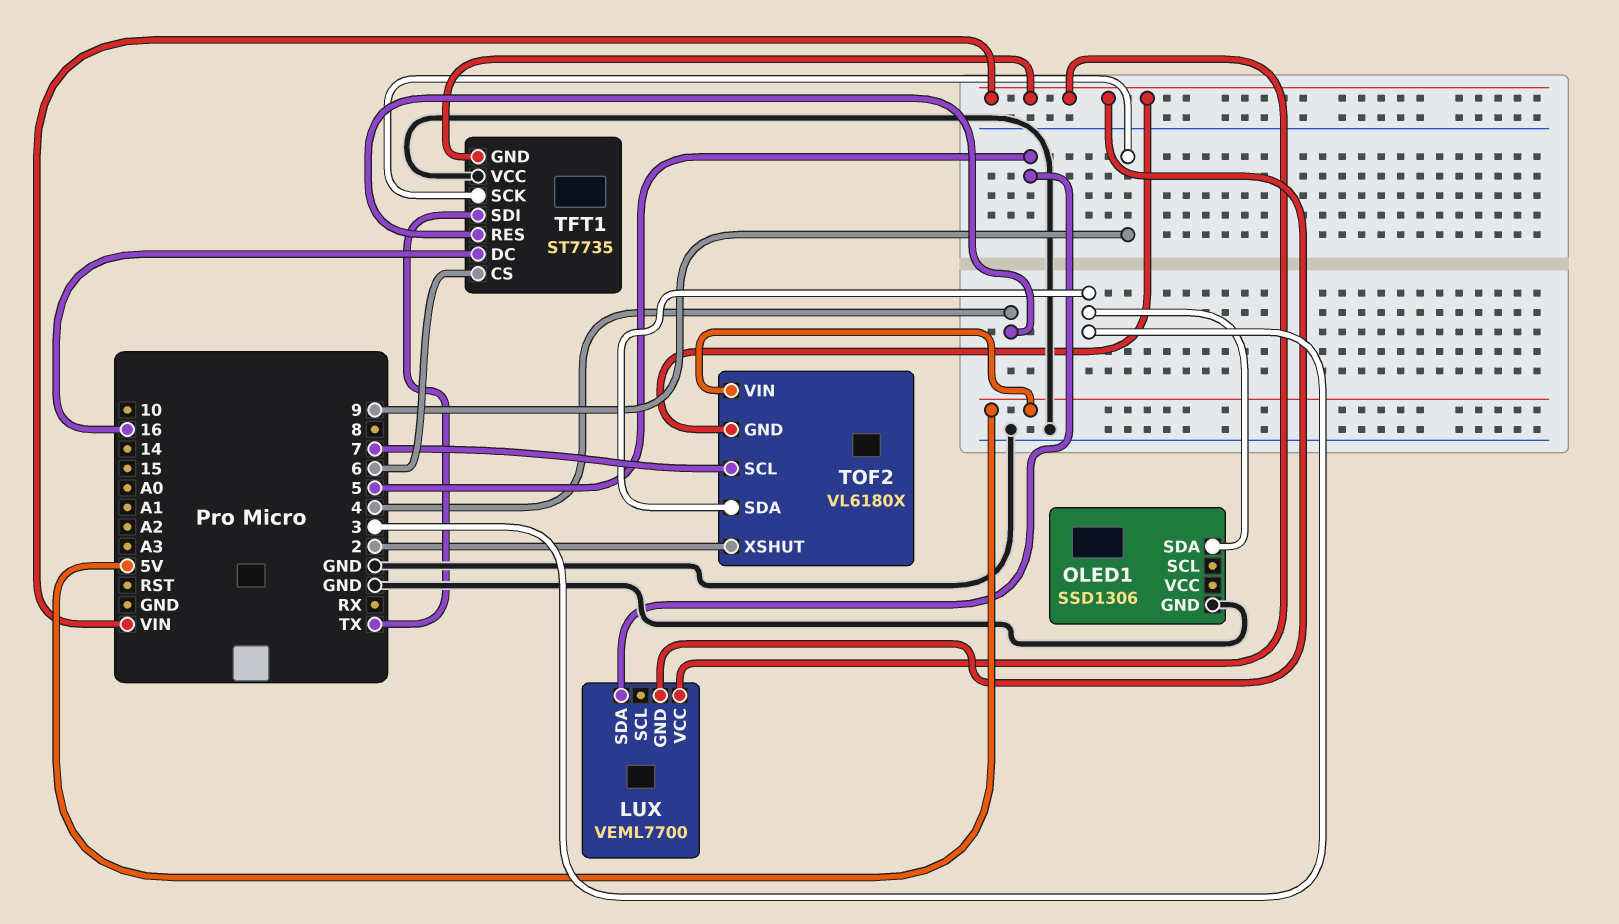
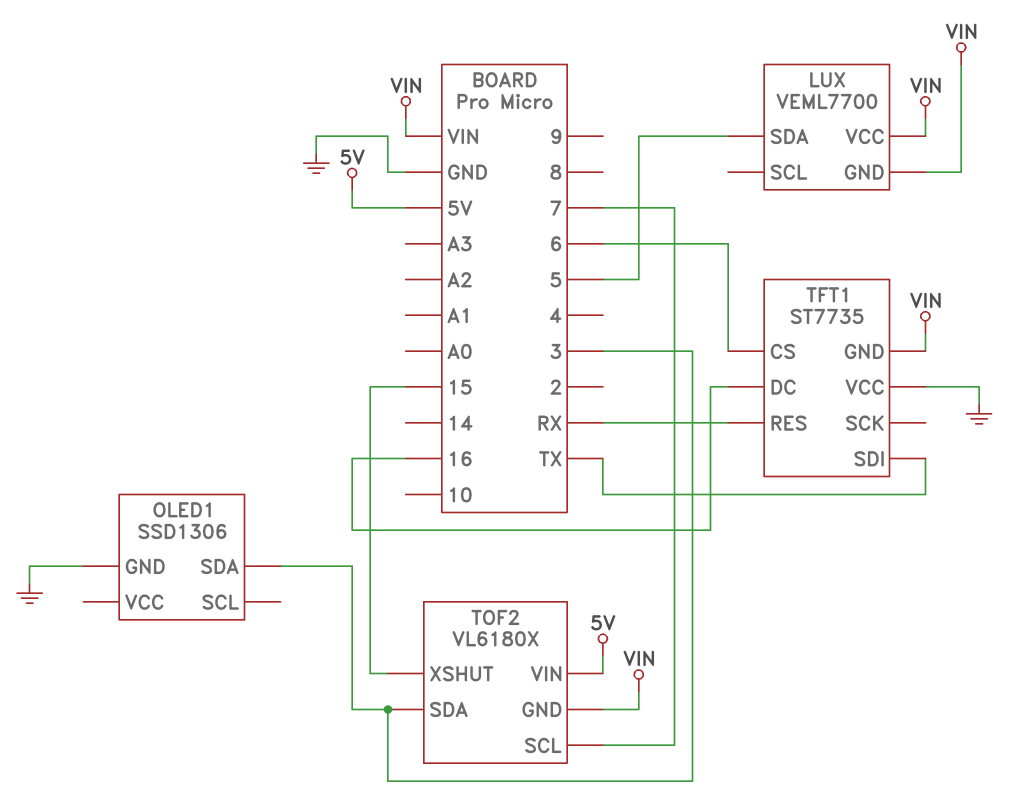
TFT1 pin RES: 4 -> RX
TFT1 pin SCK: 9 -> none
TOF2 pin XSHUT: 2 -> 15

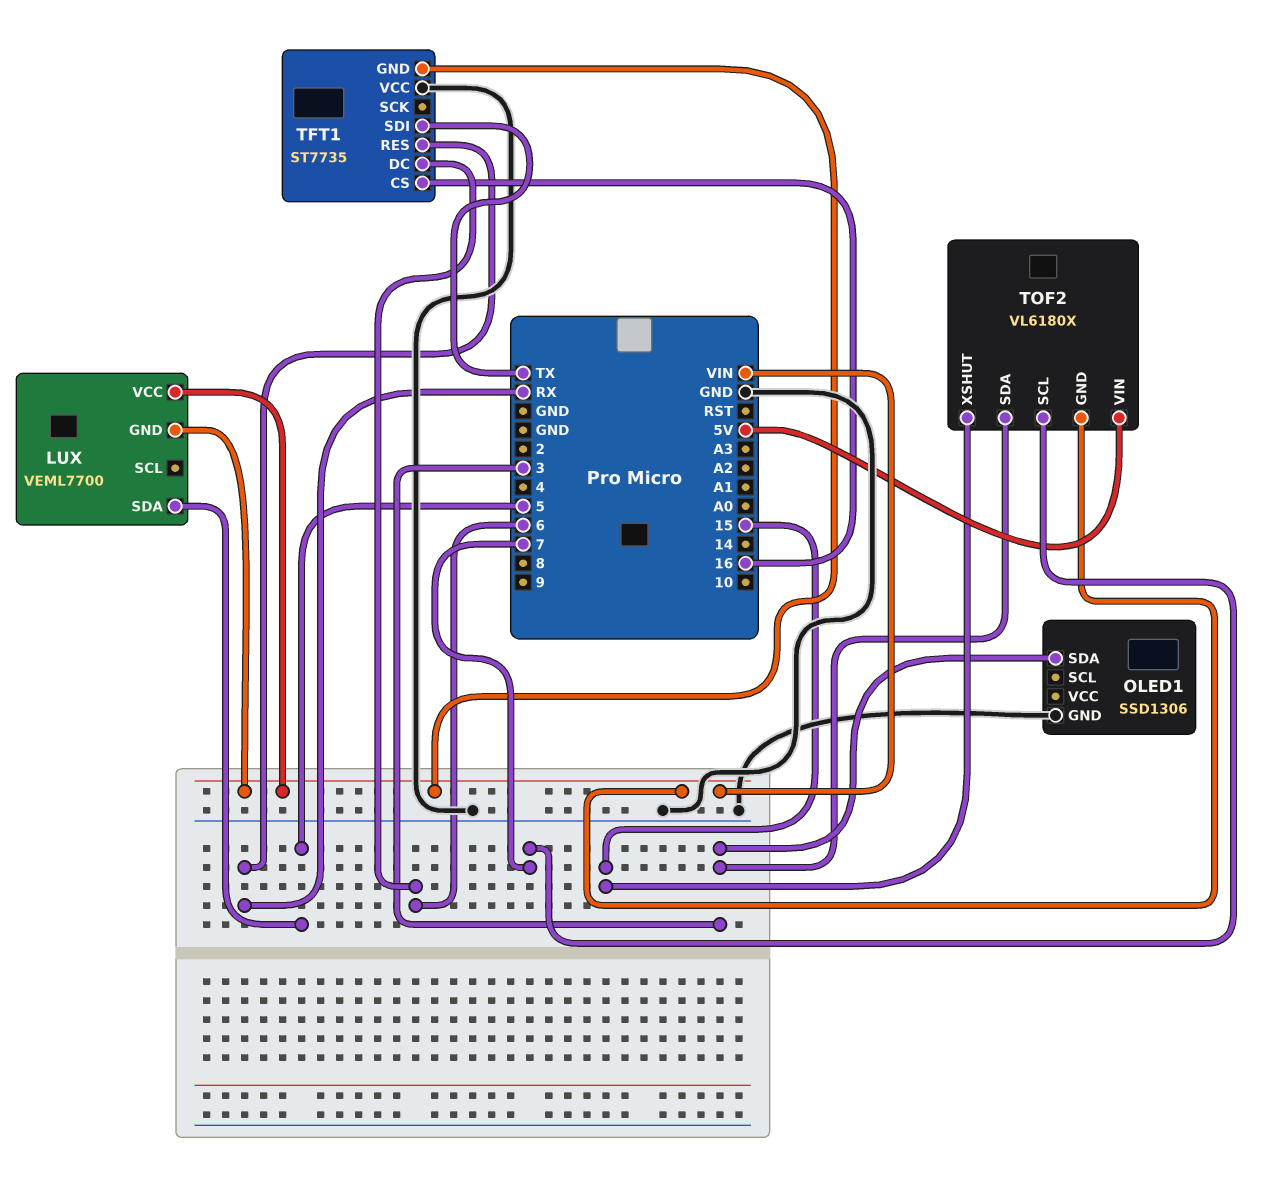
TFT1 pin CS: 6 -> 16
TFT1 pin DC: 16 -> 6

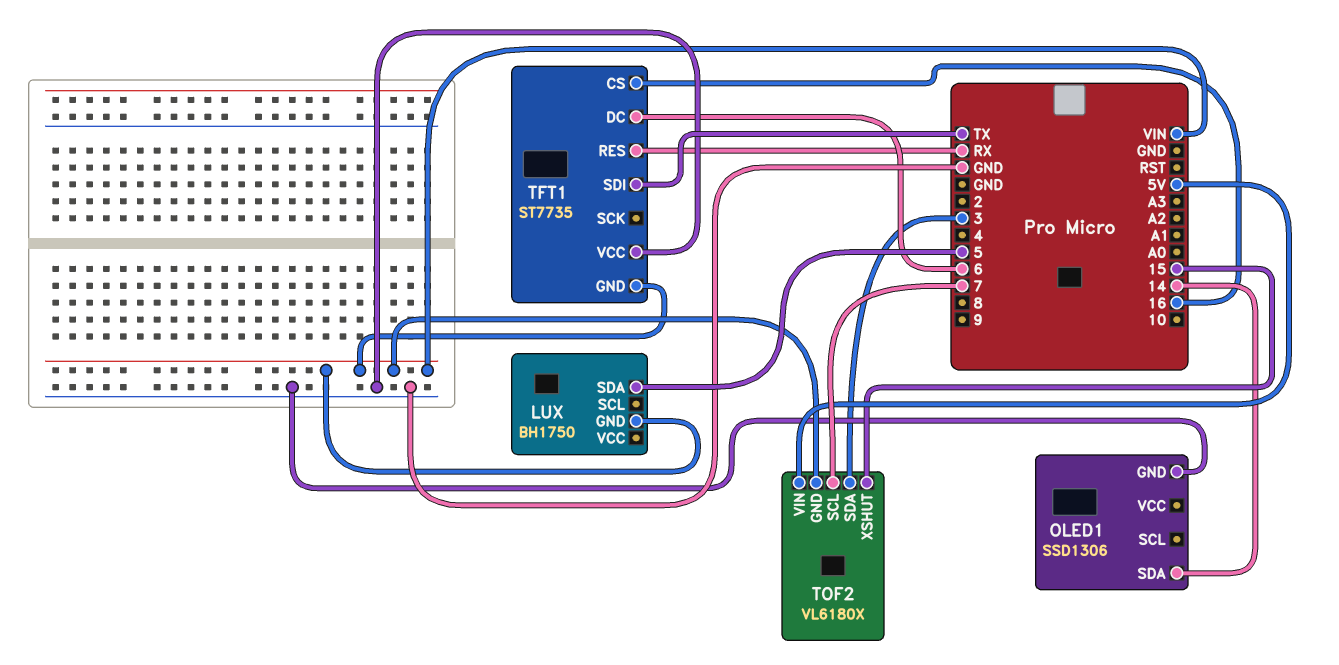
LUX: VEML7700 -> BH1750
LUX pin VCC: VIN -> none
OLED1 pin SDA: 3 -> 14

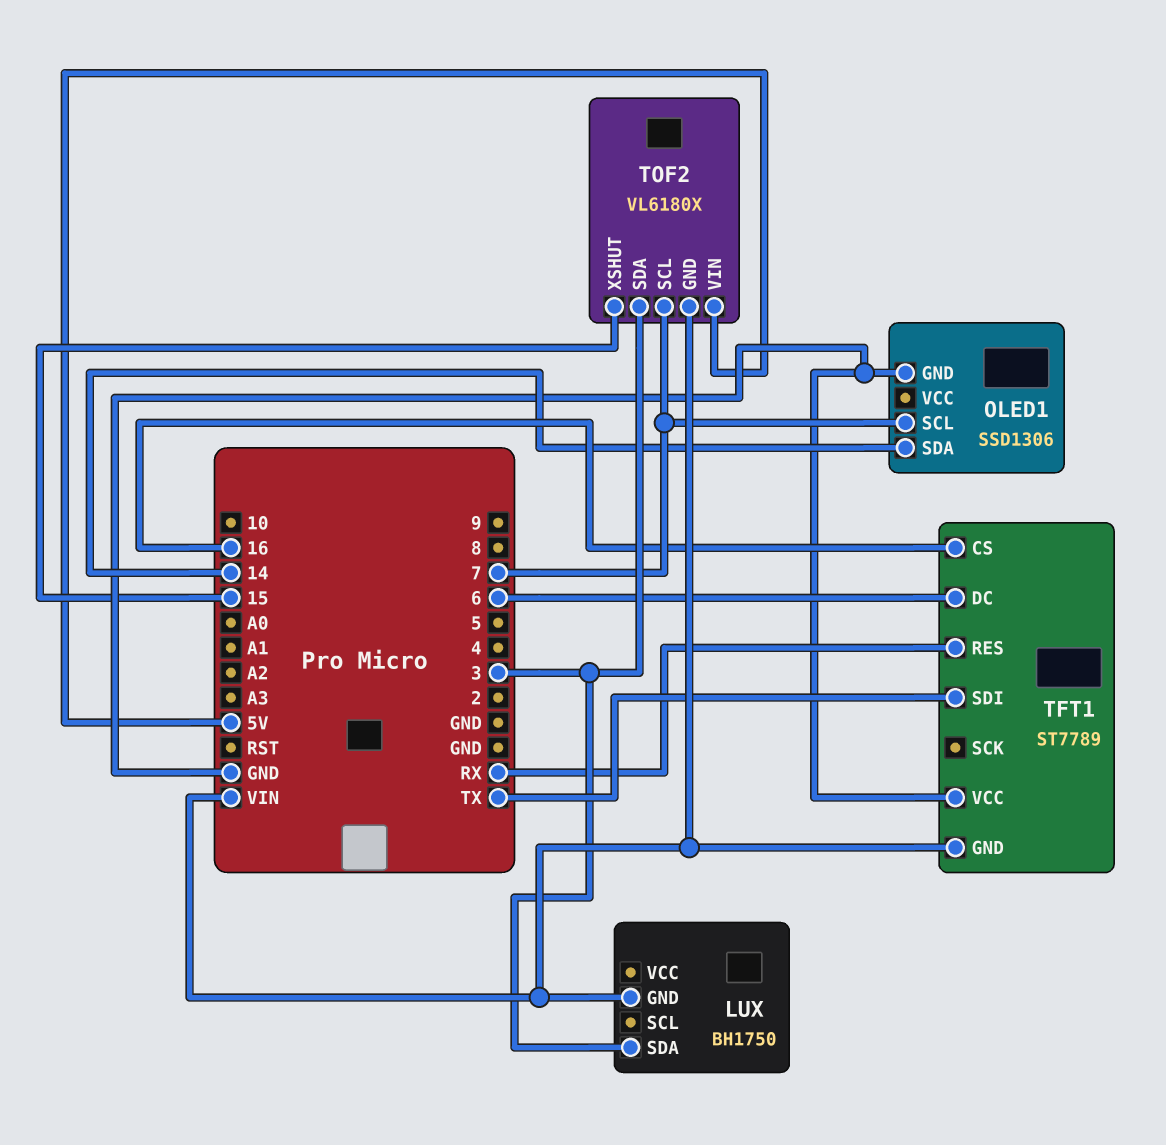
LUX pin SDA: 5 -> 3
OLED1 pin SCL: none -> 7
TFT1: ST7735 -> ST7789

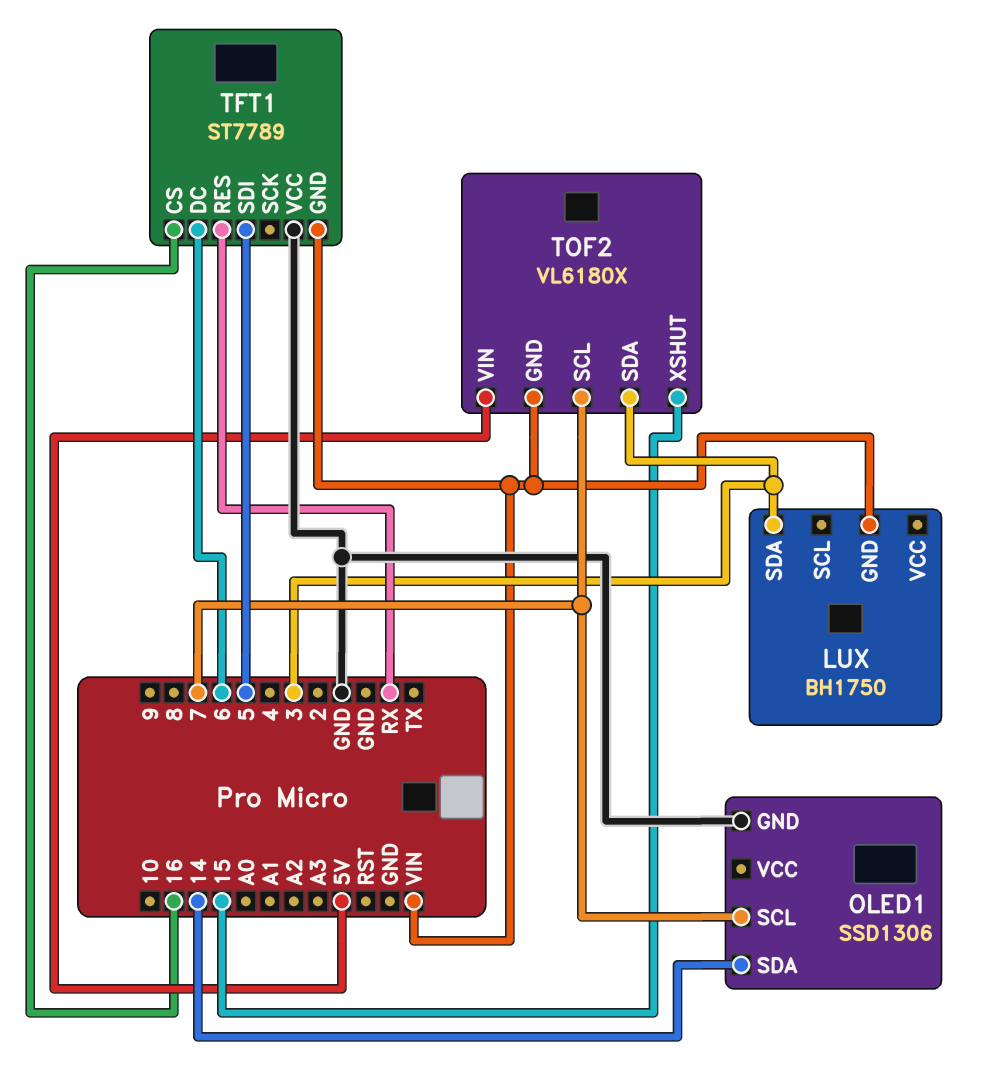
TFT1 pin SDI: TX -> 5

